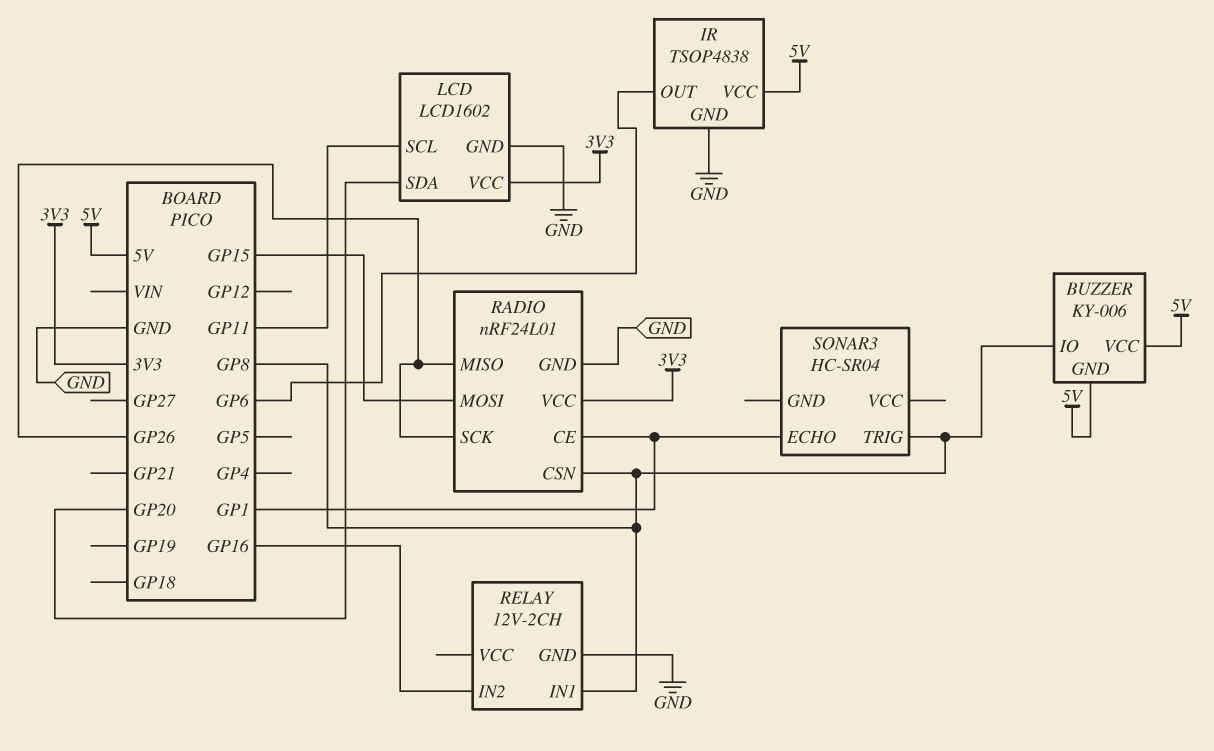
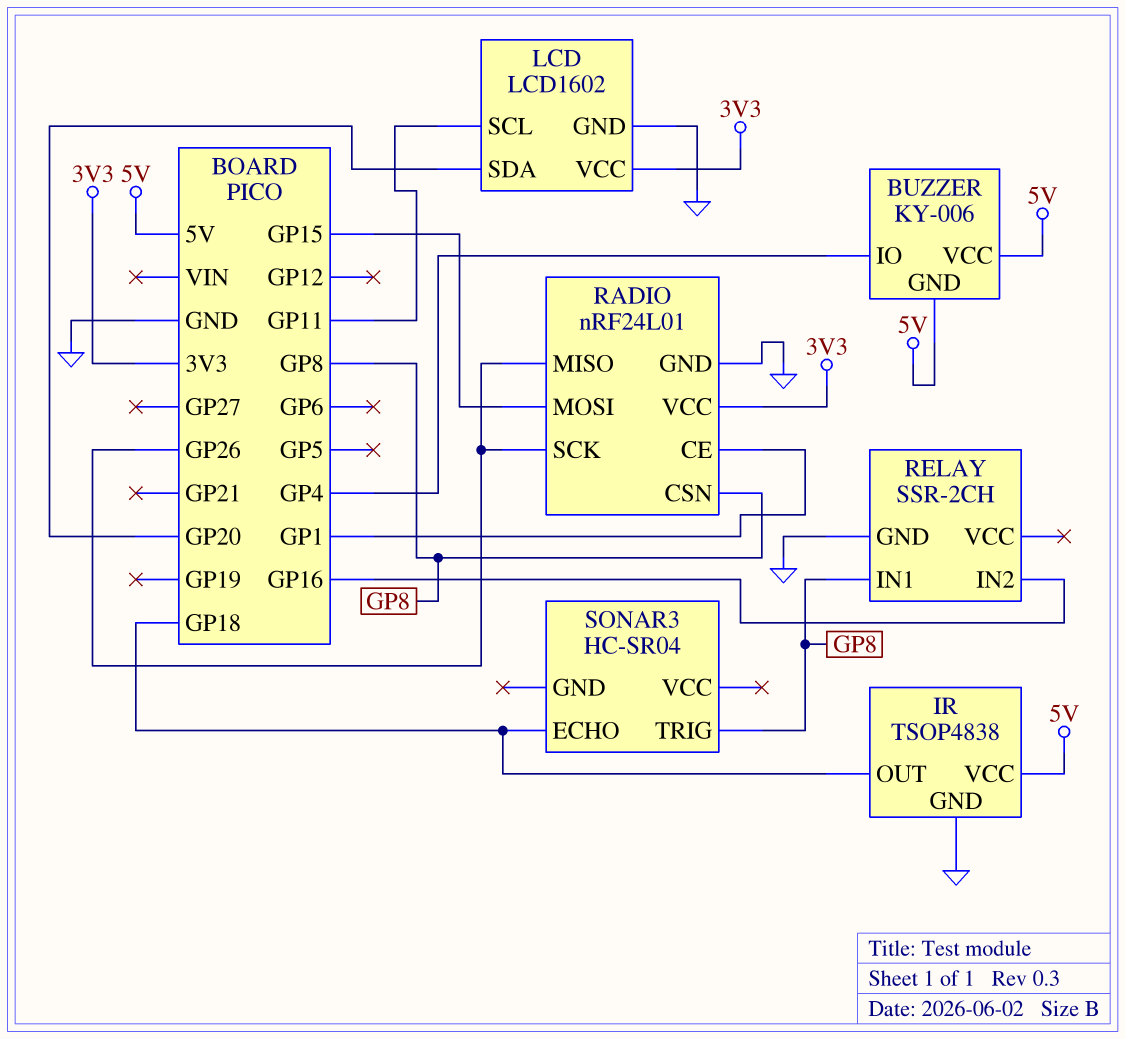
BUZZER pin IO: GP8 -> GP4
IR pin OUT: GP6 -> GP18
RELAY: 12V-2CH -> SSR-2CH
SONAR3 pin ECHO: GP1 -> GP18

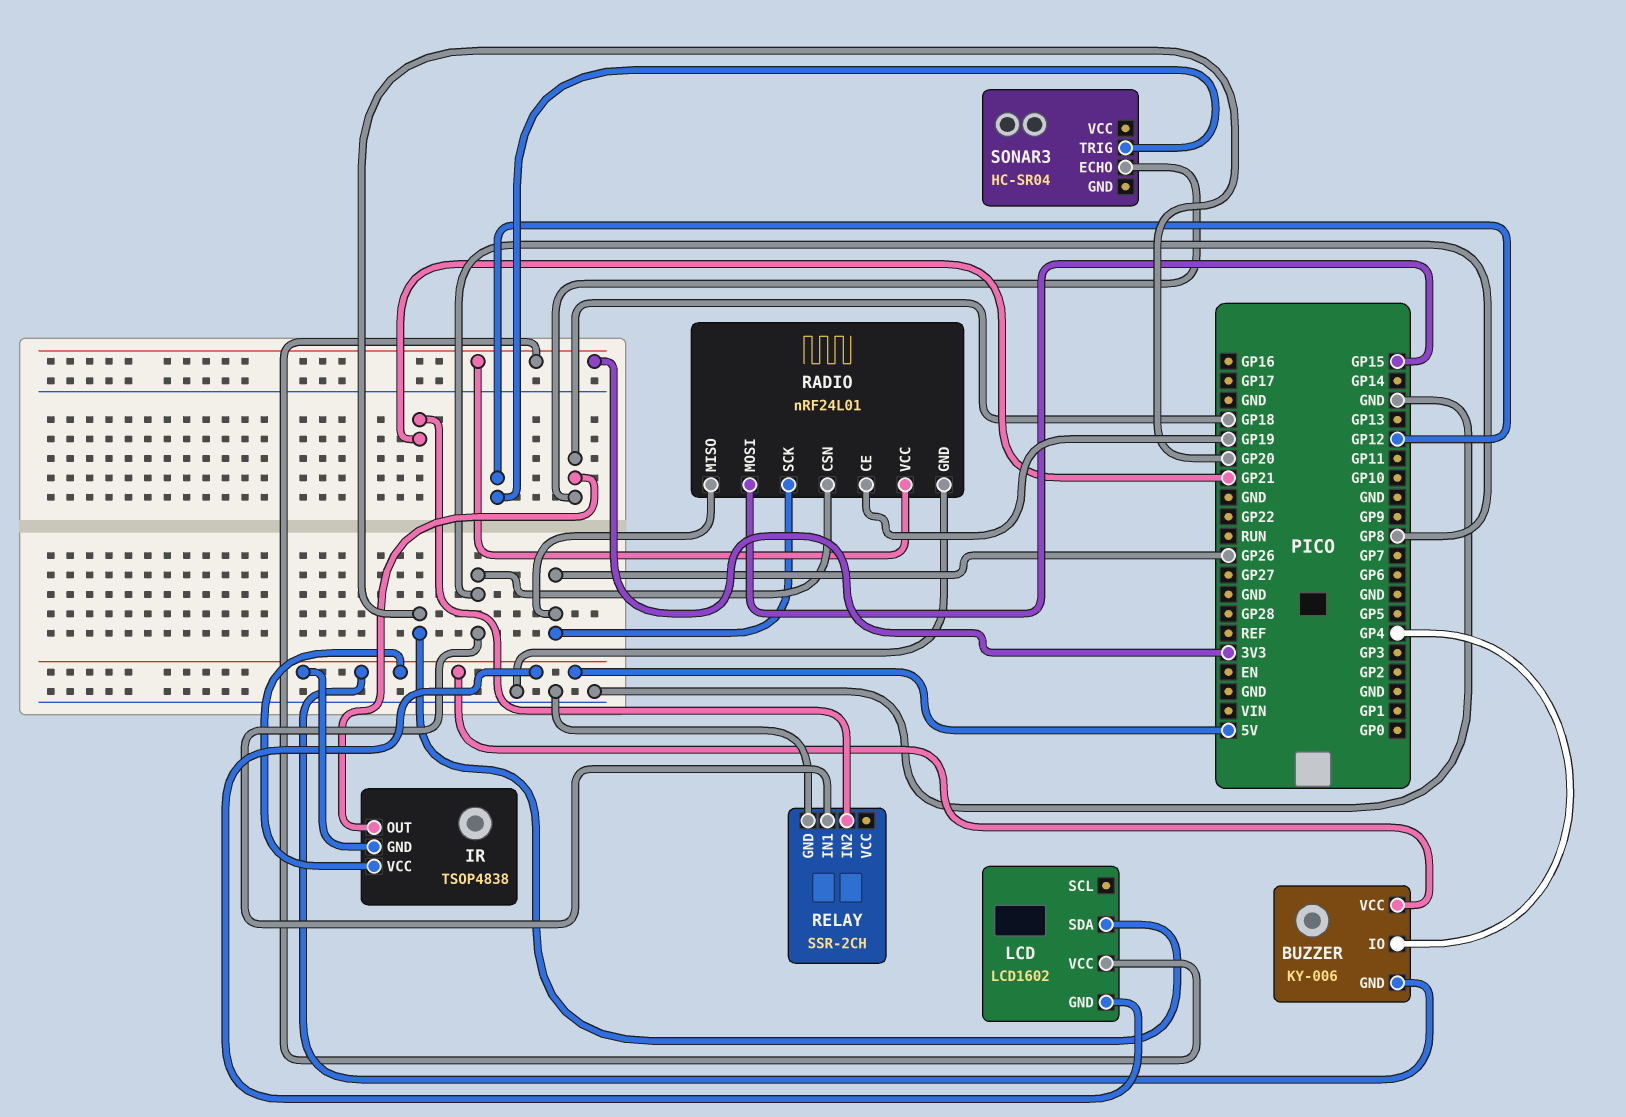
IR pin GND: GND -> 5V
LCD pin GND: GND -> 5V
LCD pin SCL: GP11 -> none
RADIO pin CE: GP1 -> GP19
RELAY pin IN2: GP16 -> GP21
SONAR3 pin TRIG: GP8 -> GP12

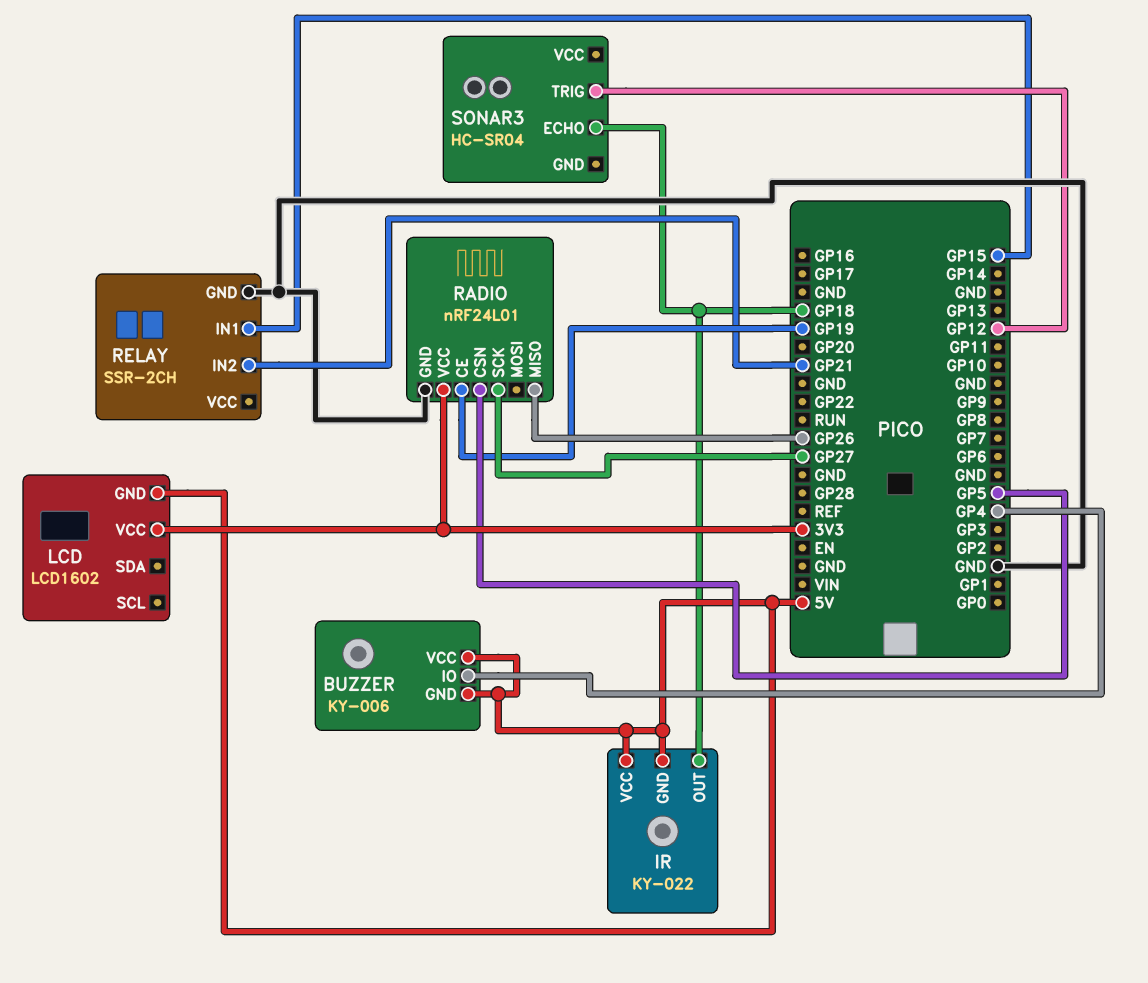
IR: TSOP4838 -> KY-022
LCD pin SDA: GP20 -> none
RADIO pin CSN: GP8 -> GP5
RADIO pin MOSI: GP15 -> none
RADIO pin SCK: GP26 -> GP27
RELAY pin IN1: GP8 -> GP15

